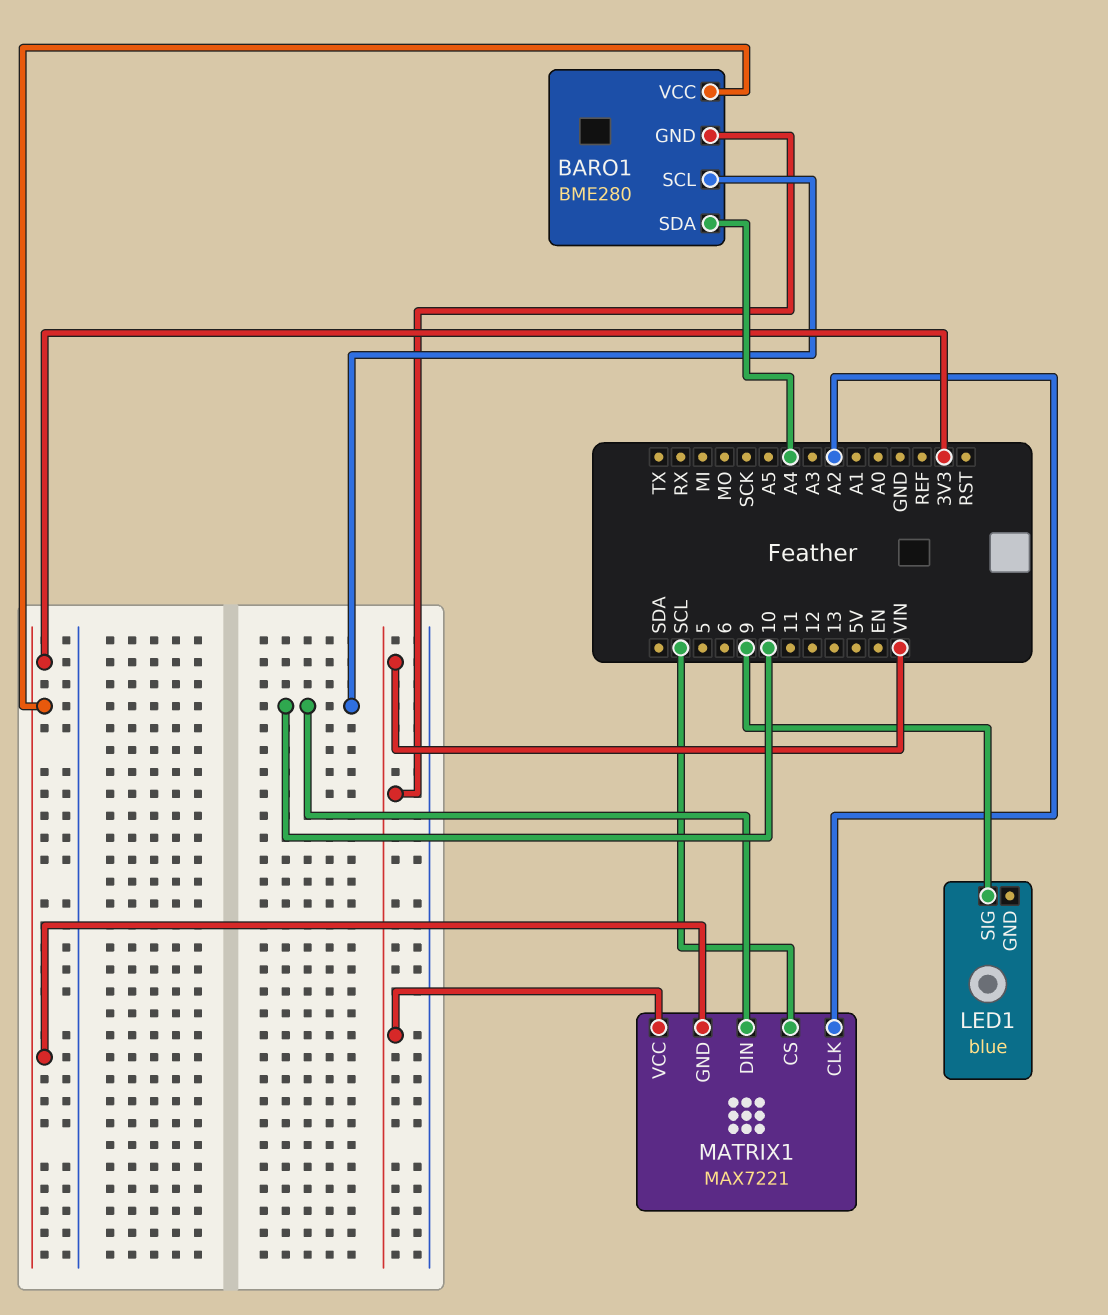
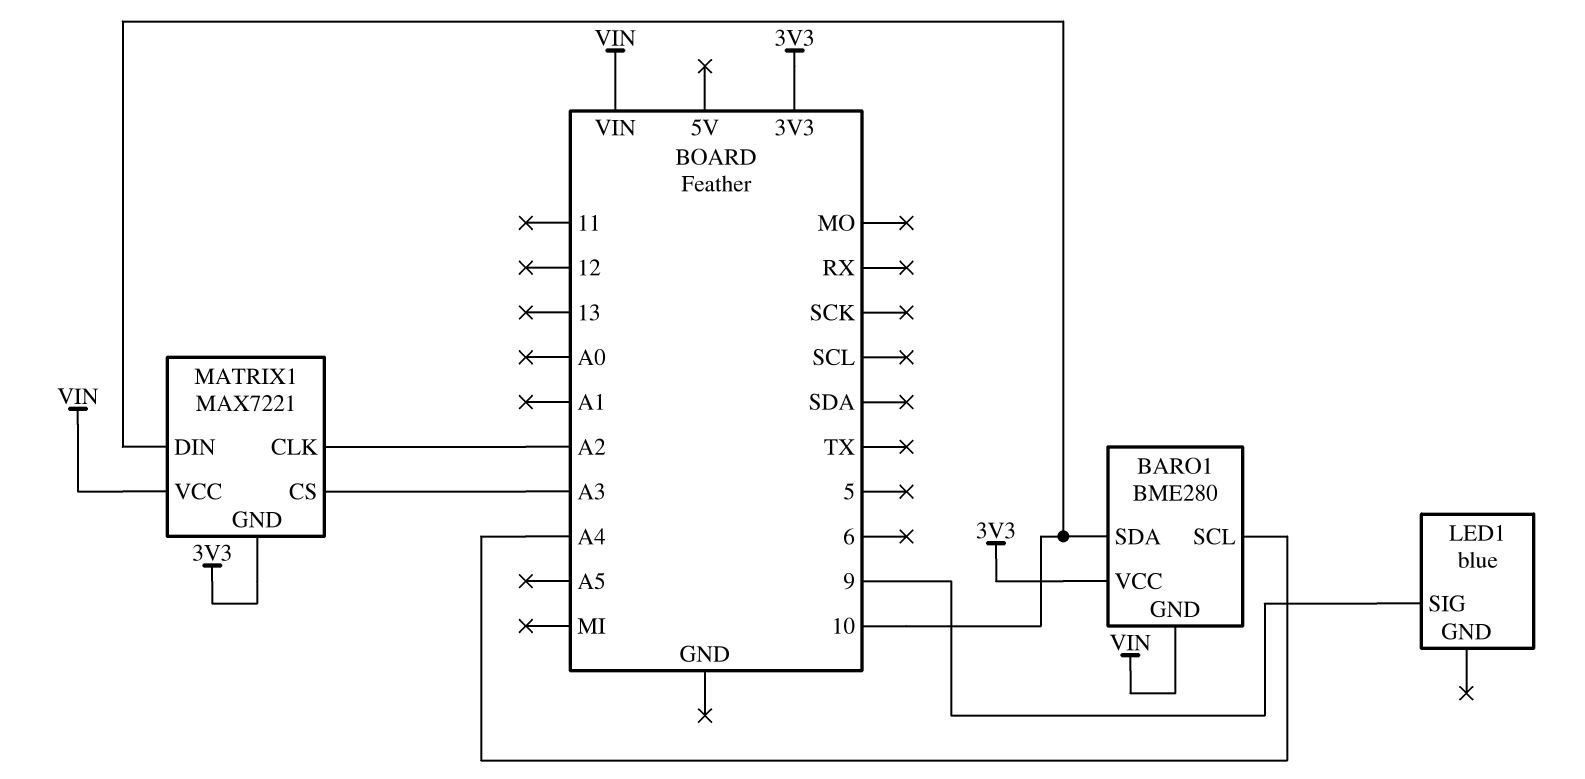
BARO1 pin SCL: 10 -> A4
BARO1 pin SDA: A4 -> 10
MATRIX1 pin CS: SCL -> A3

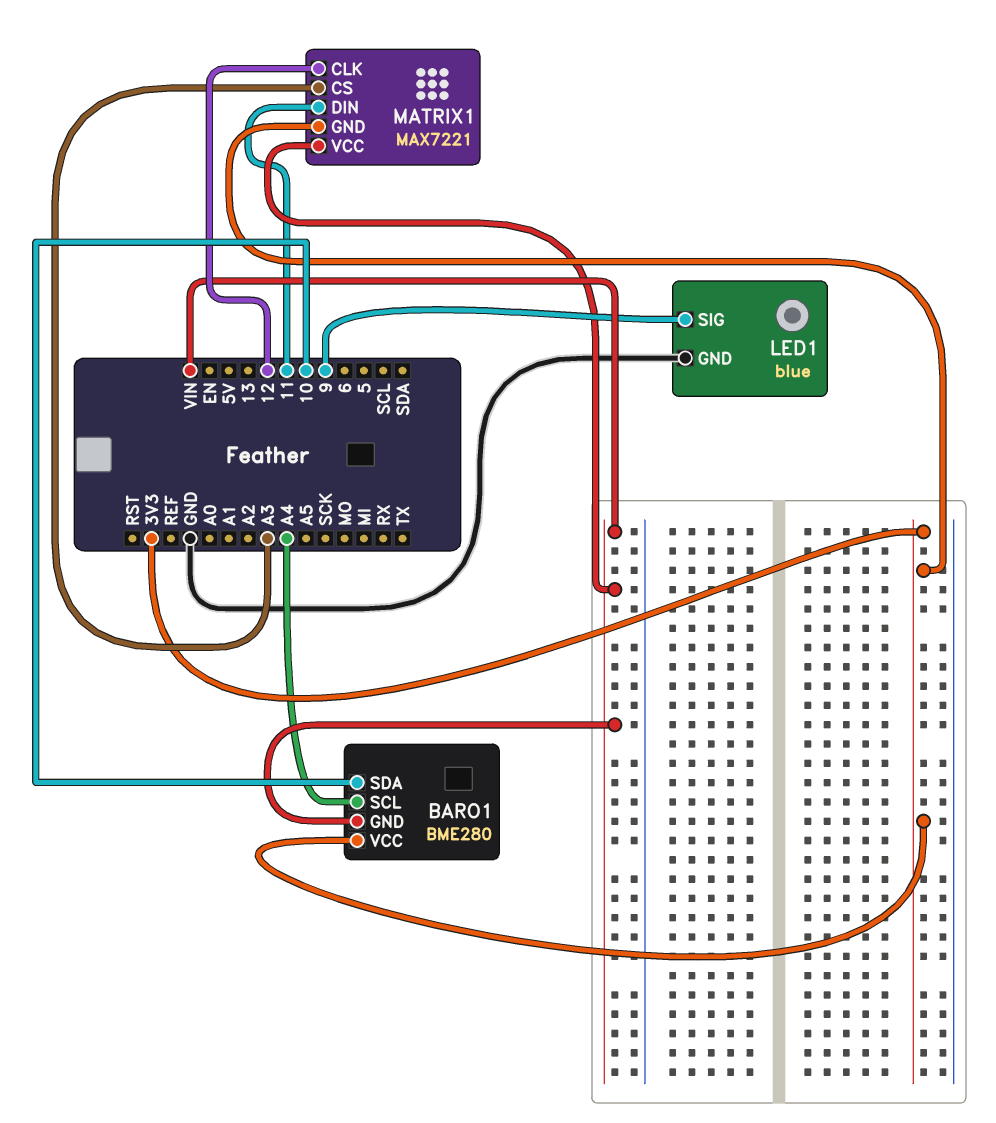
LED1 pin GND: none -> GND
MATRIX1 pin CLK: A2 -> 12
MATRIX1 pin DIN: 10 -> 11

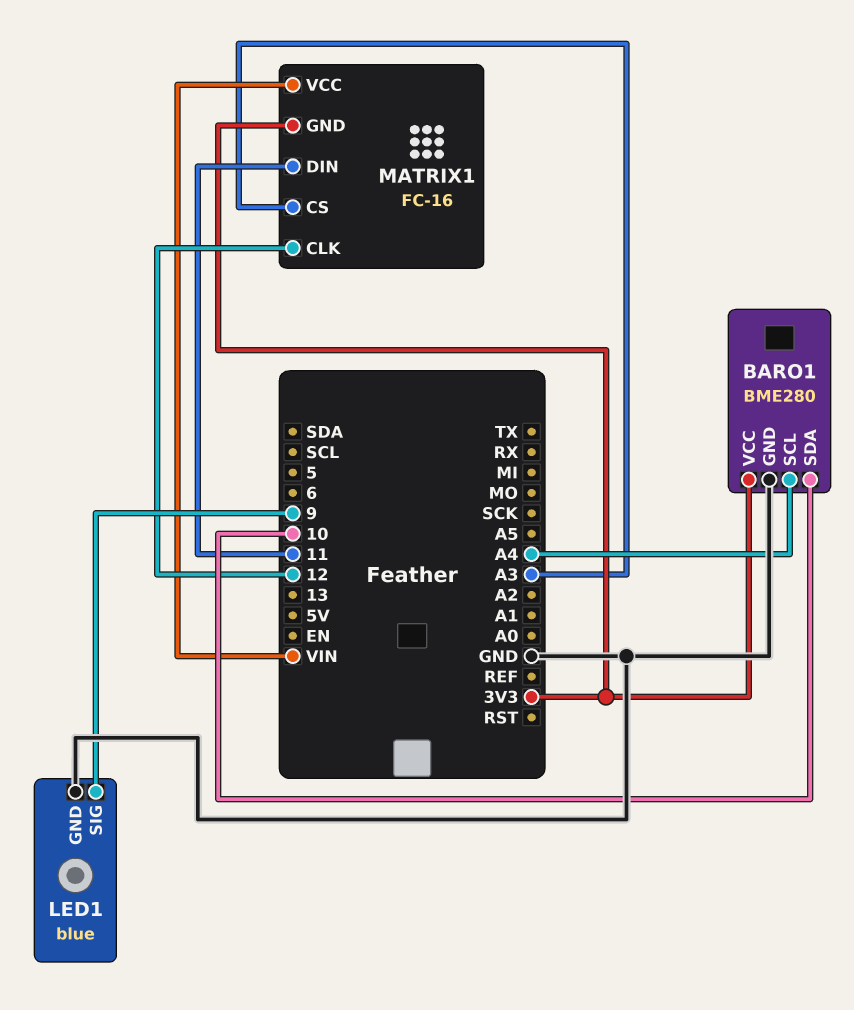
BARO1 pin GND: VIN -> GND
MATRIX1: MAX7221 -> FC-16

